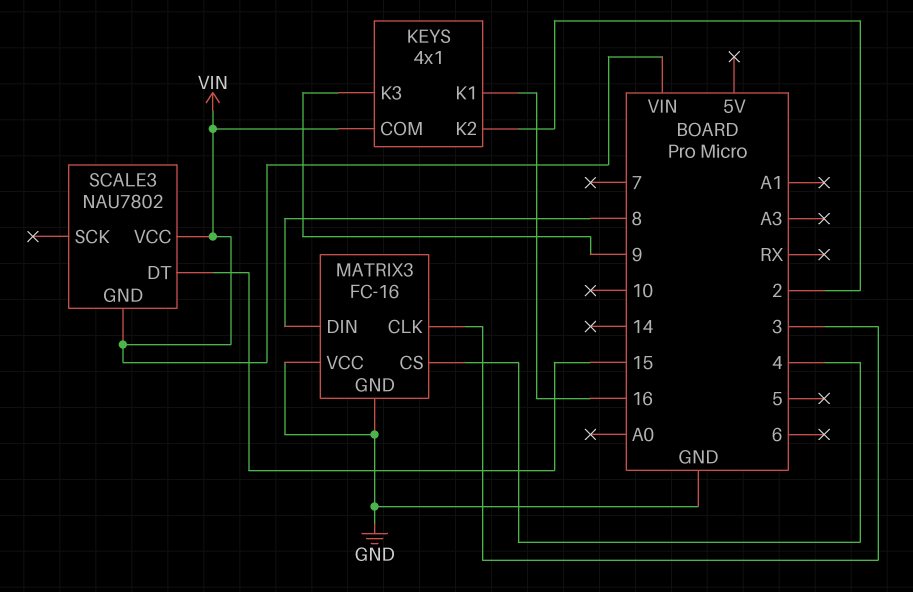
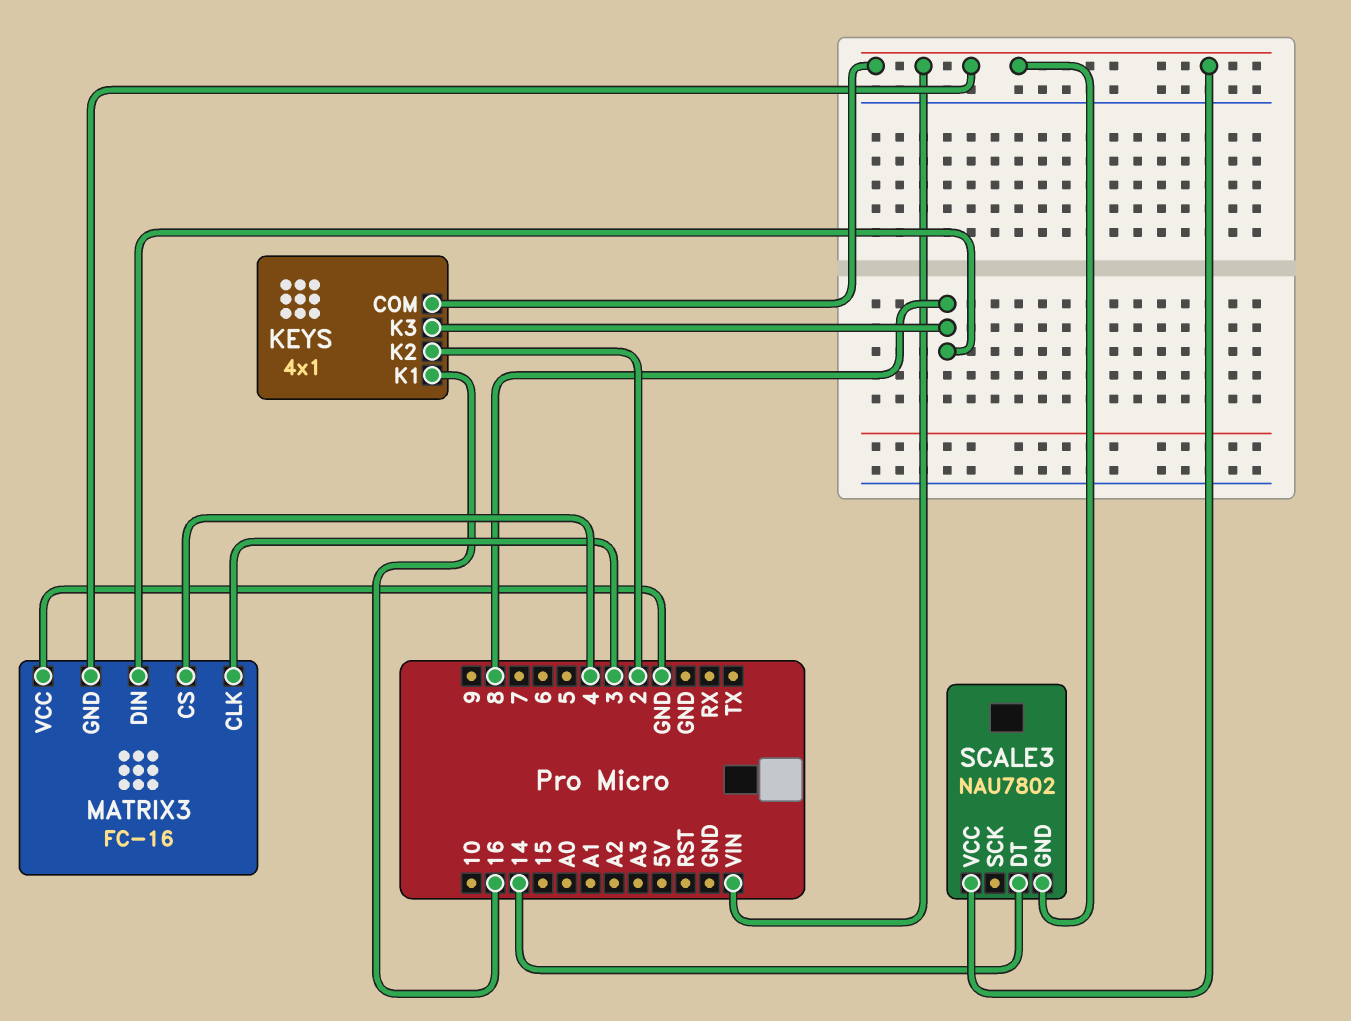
KEYS pin K3: 9 -> 8
MATRIX3 pin GND: GND -> VIN
SCALE3 pin DT: 15 -> 14

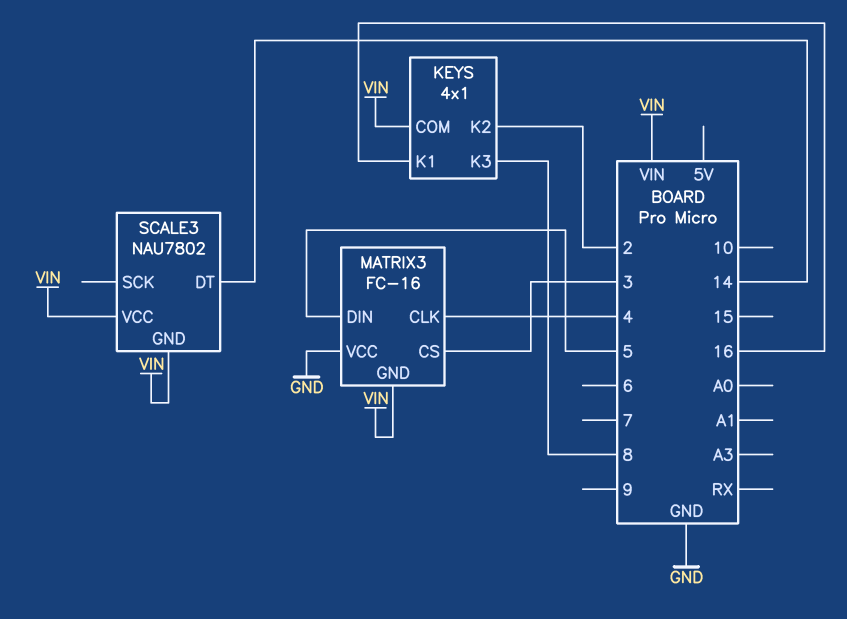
MATRIX3 pin CLK: 3 -> 4
MATRIX3 pin CS: 4 -> 3
MATRIX3 pin DIN: 8 -> 5

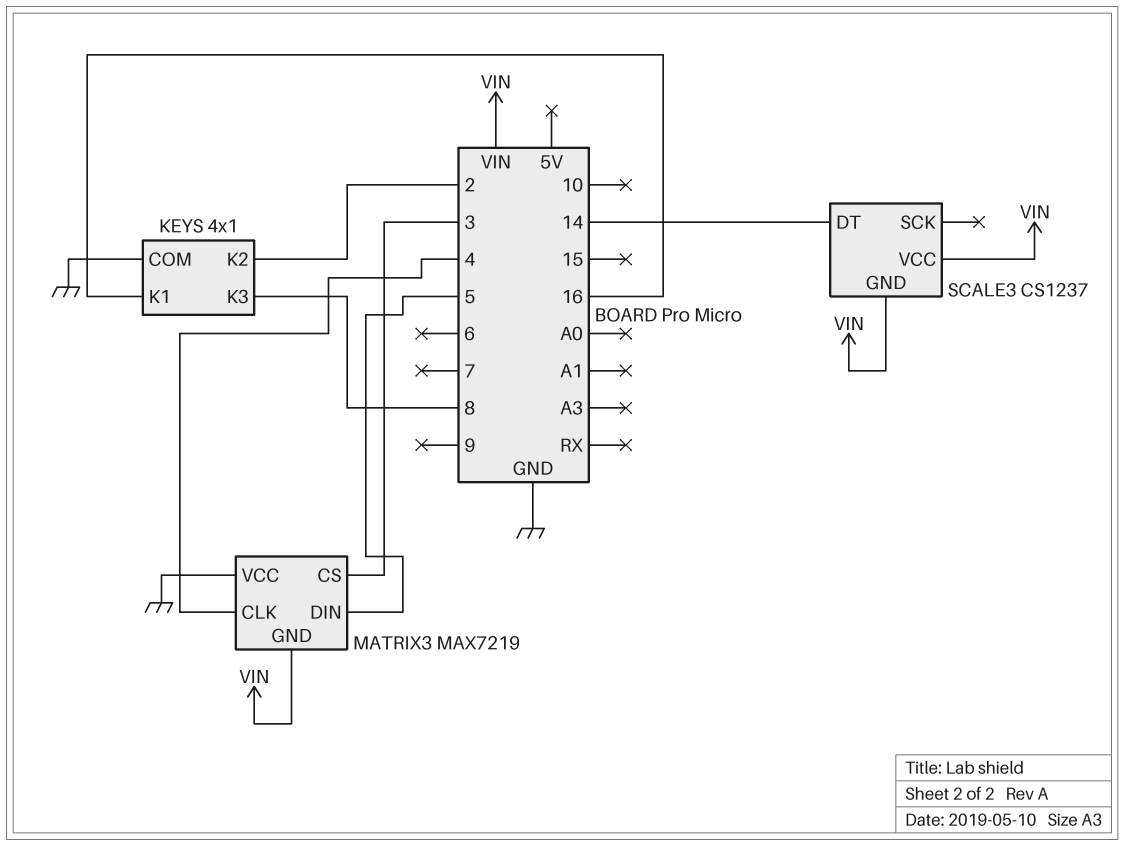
KEYS pin COM: VIN -> GND
MATRIX3: FC-16 -> MAX7219
SCALE3: NAU7802 -> CS1237

